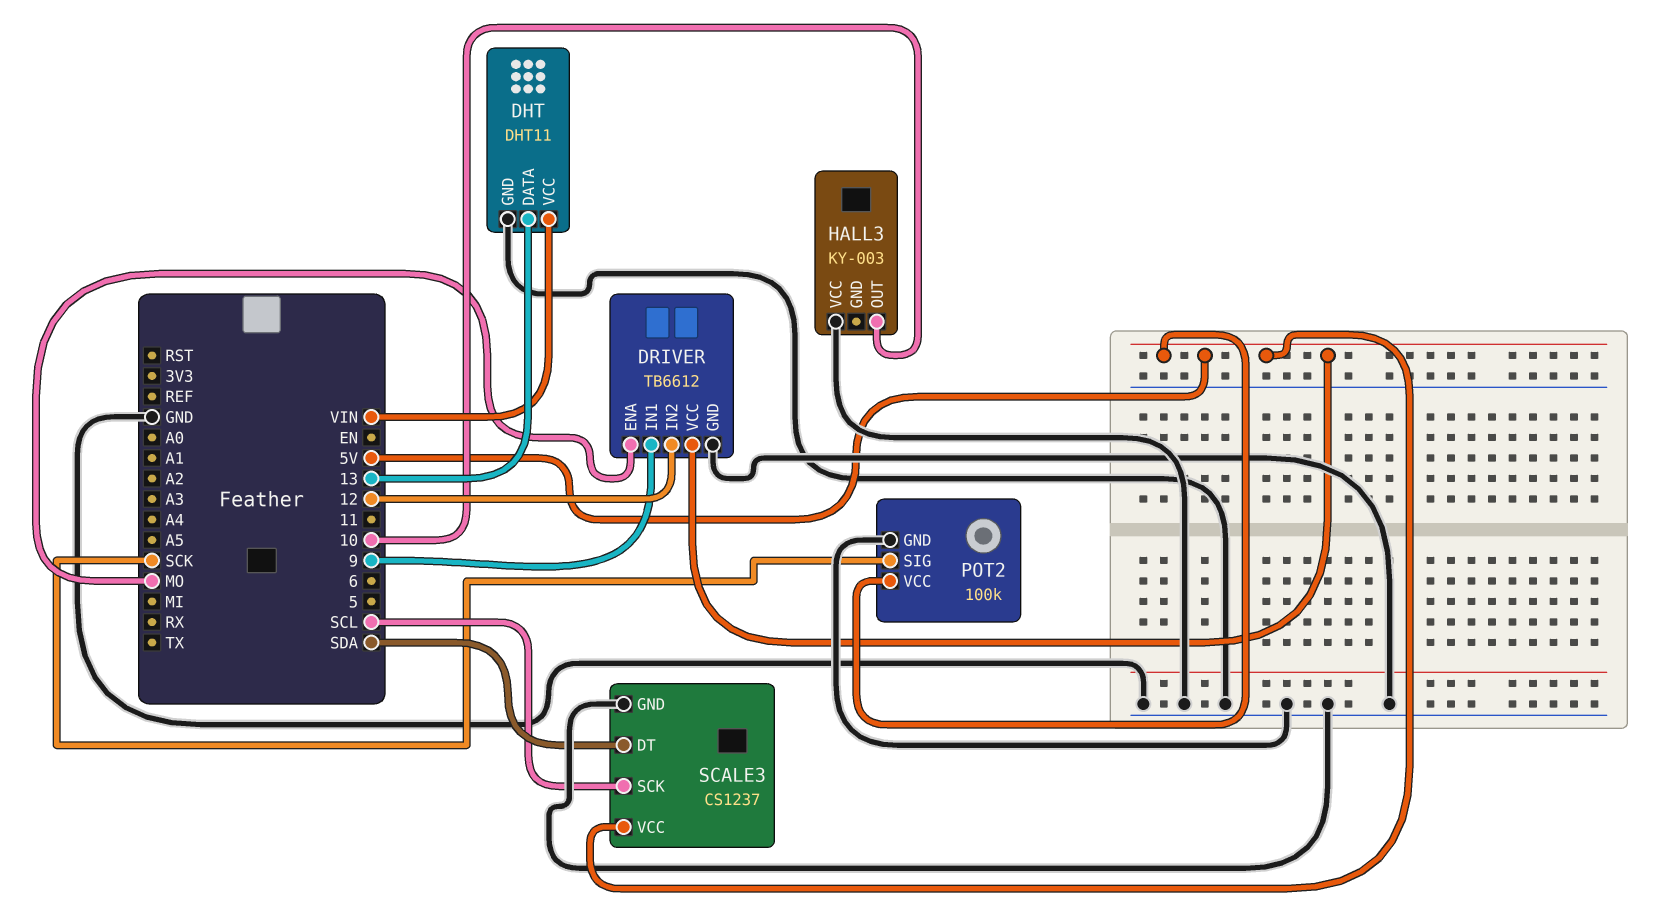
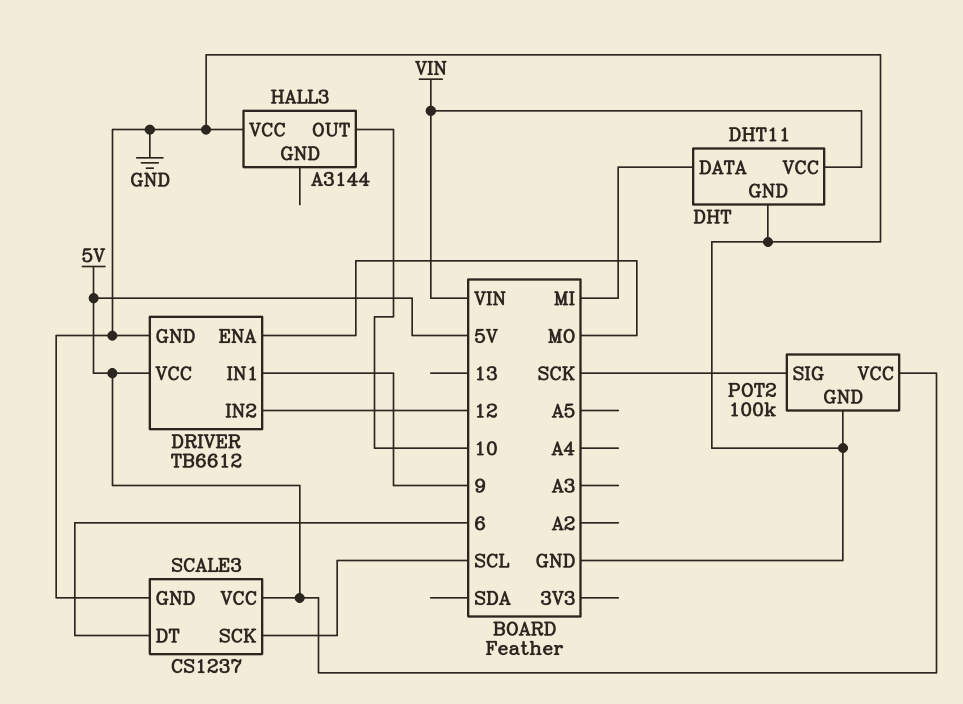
DHT pin DATA: 13 -> MI
HALL3: KY-003 -> A3144
SCALE3 pin DT: SDA -> 6

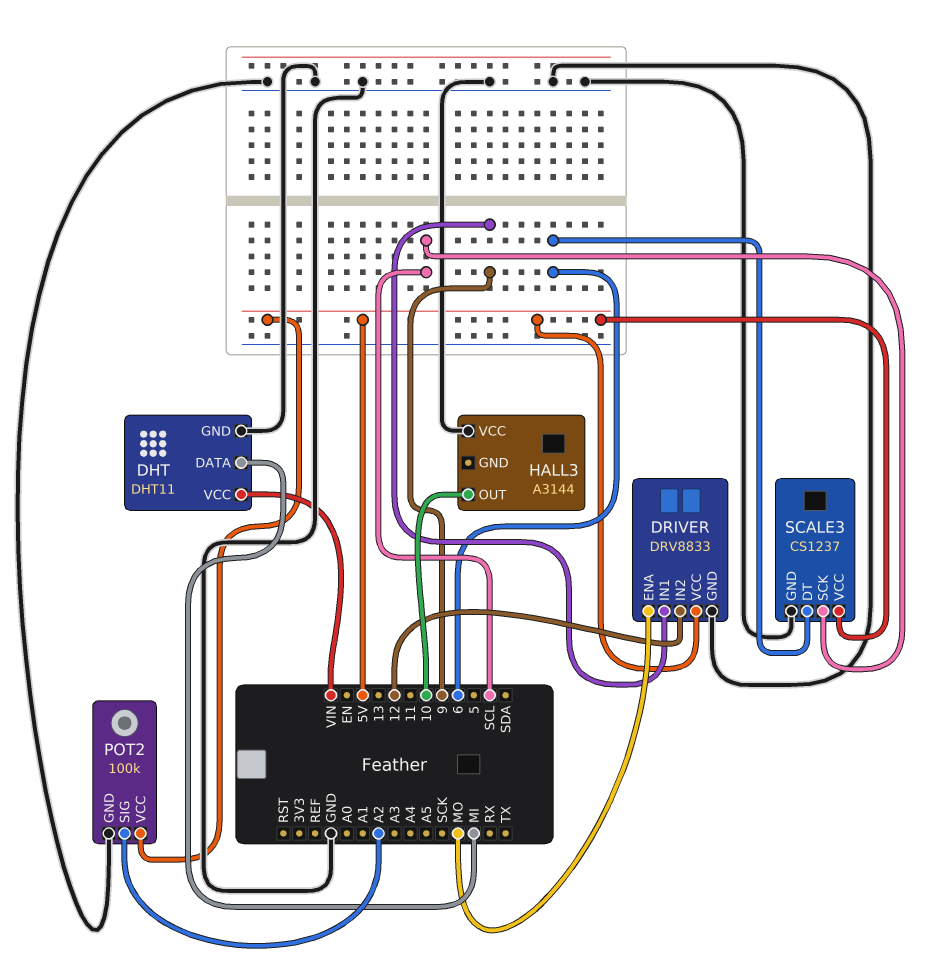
DRIVER: TB6612 -> DRV8833
POT2 pin SIG: SCK -> A2

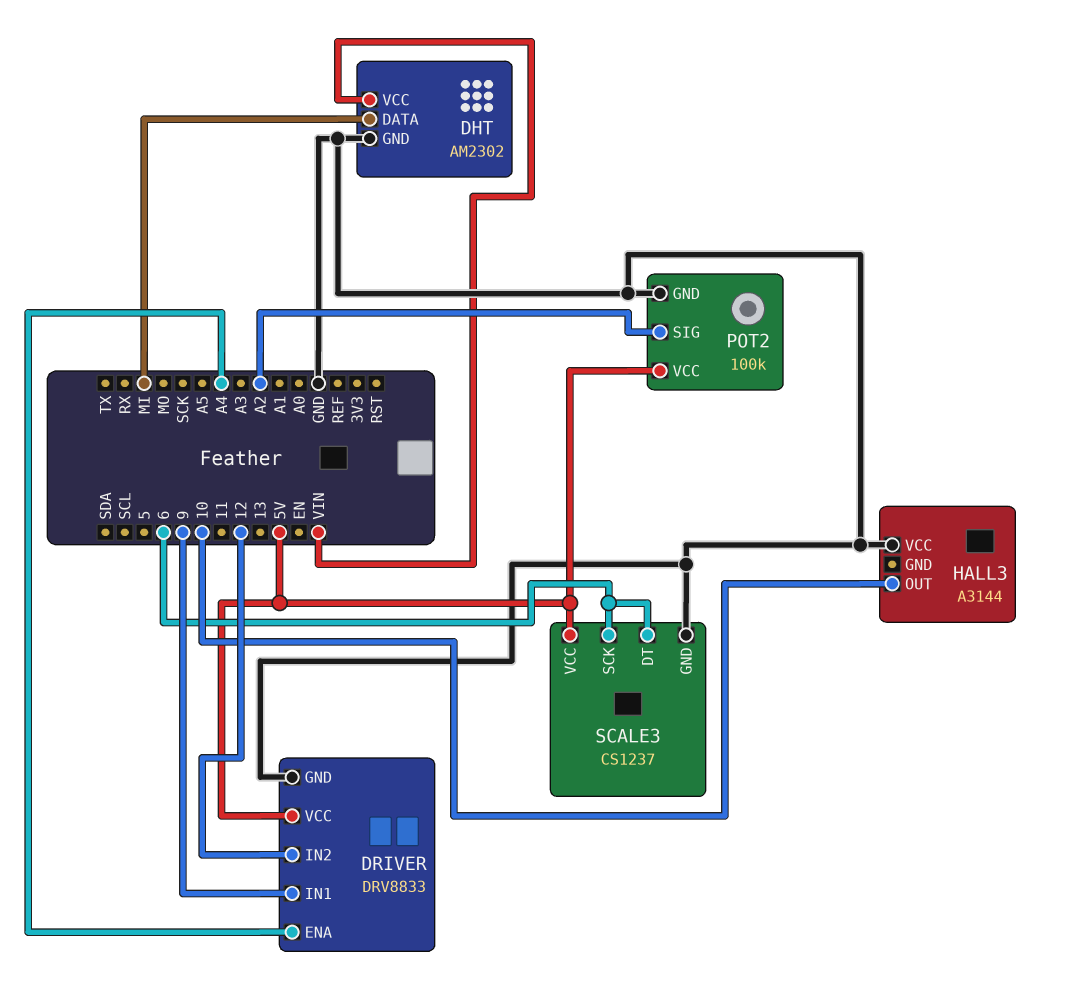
DHT: DHT11 -> AM2302
DRIVER pin ENA: MO -> A4
SCALE3 pin SCK: SCL -> 6

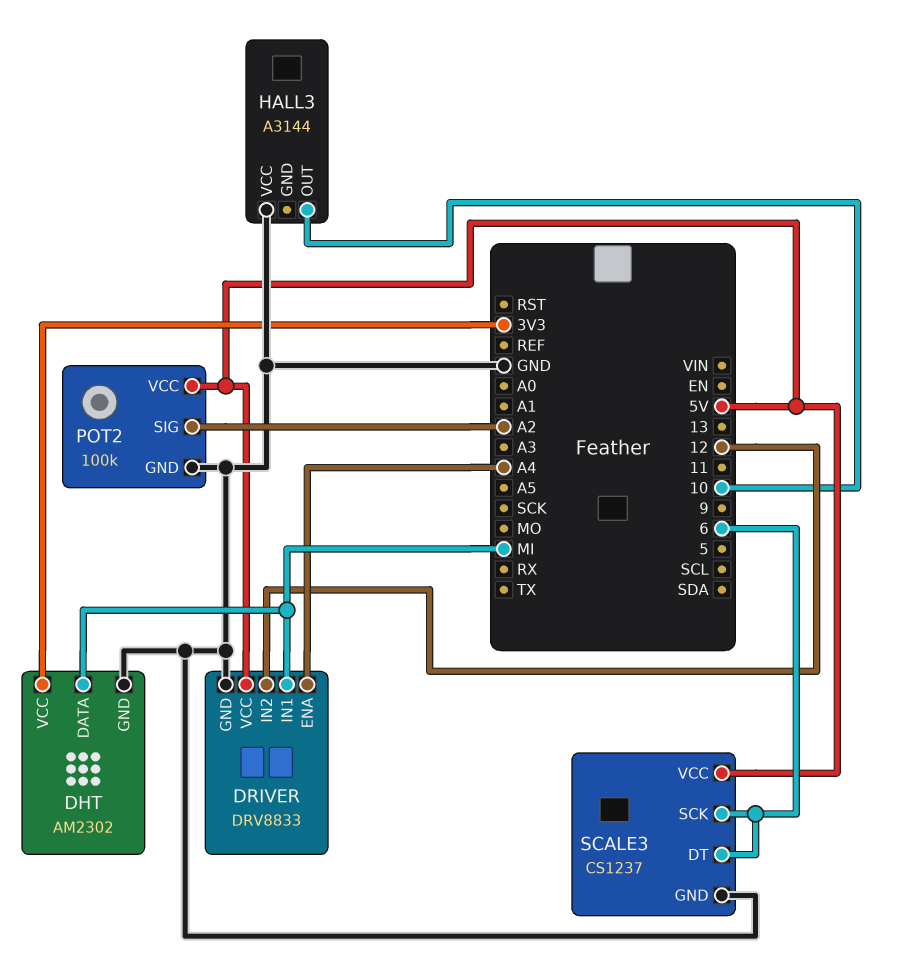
DHT pin VCC: VIN -> 3V3
DRIVER pin IN1: 9 -> MI

